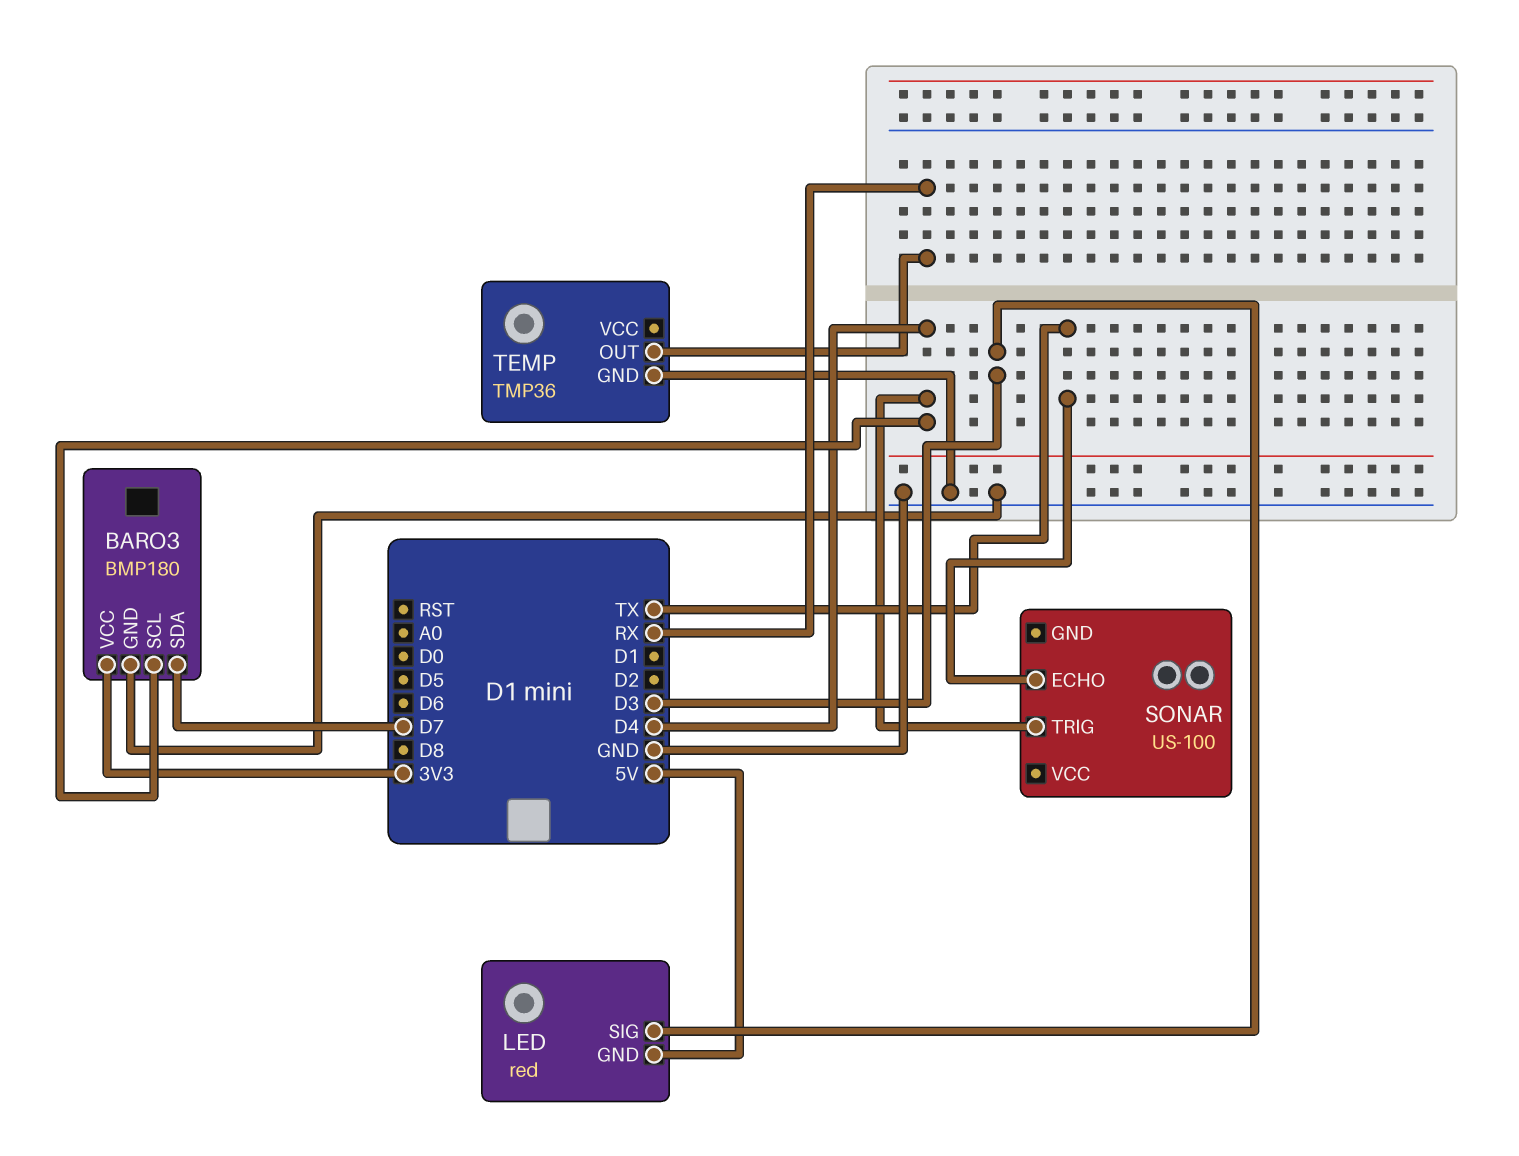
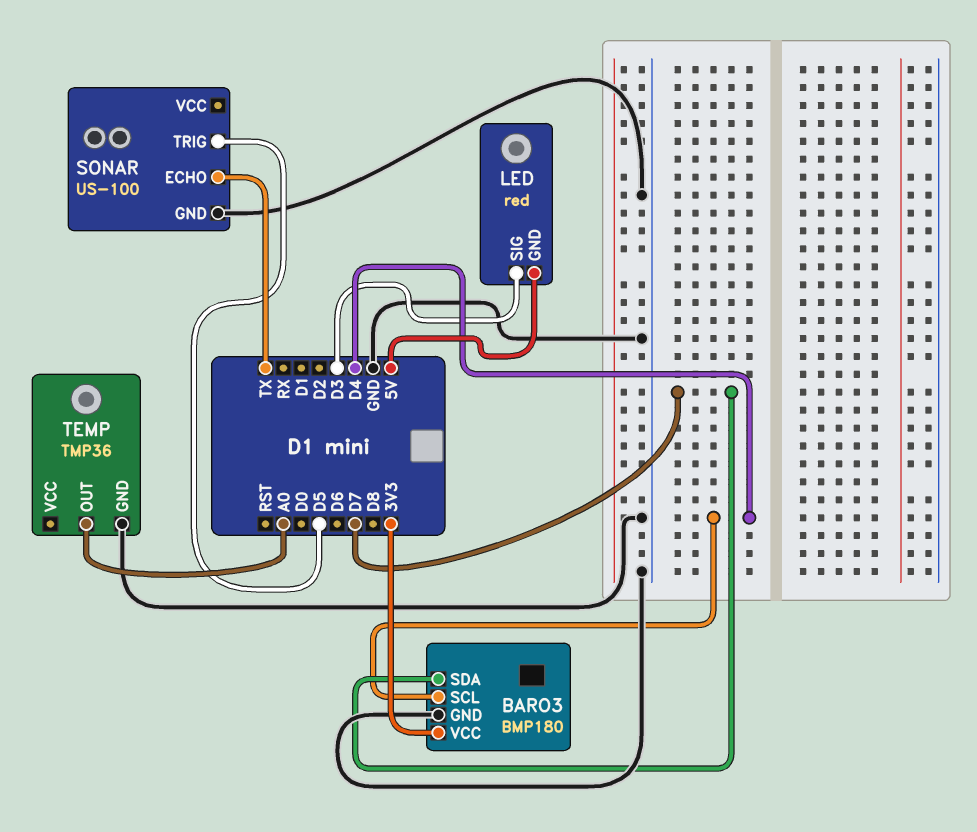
SONAR pin GND: none -> GND
SONAR pin TRIG: D4 -> D5
TEMP pin OUT: RX -> A0

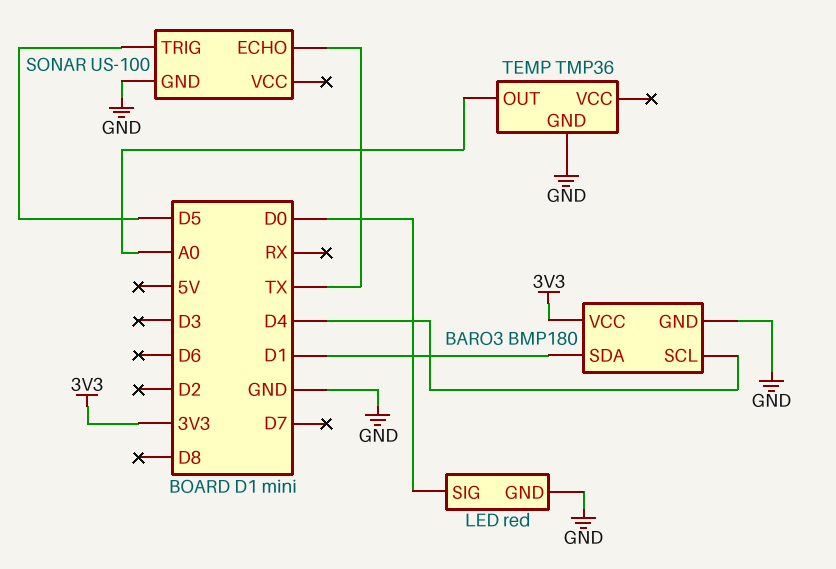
BARO3 pin SDA: D7 -> D1
LED pin GND: 5V -> GND
LED pin SIG: D3 -> D0

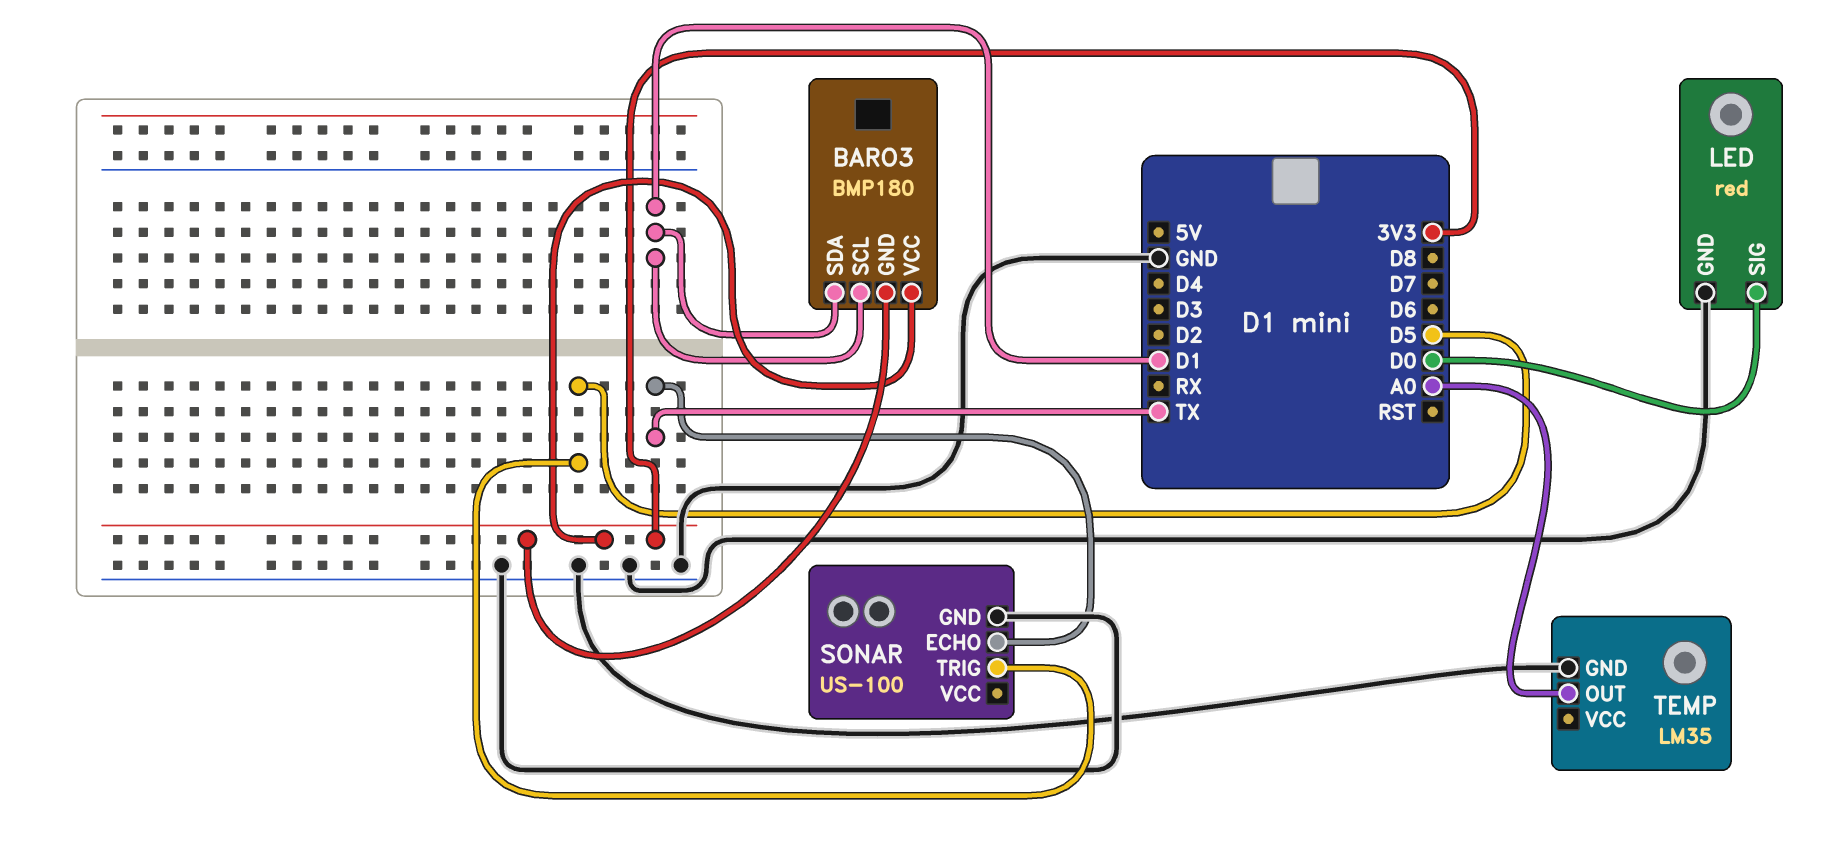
BARO3 pin GND: GND -> 3V3
BARO3 pin SCL: D4 -> D1
TEMP: TMP36 -> LM35

